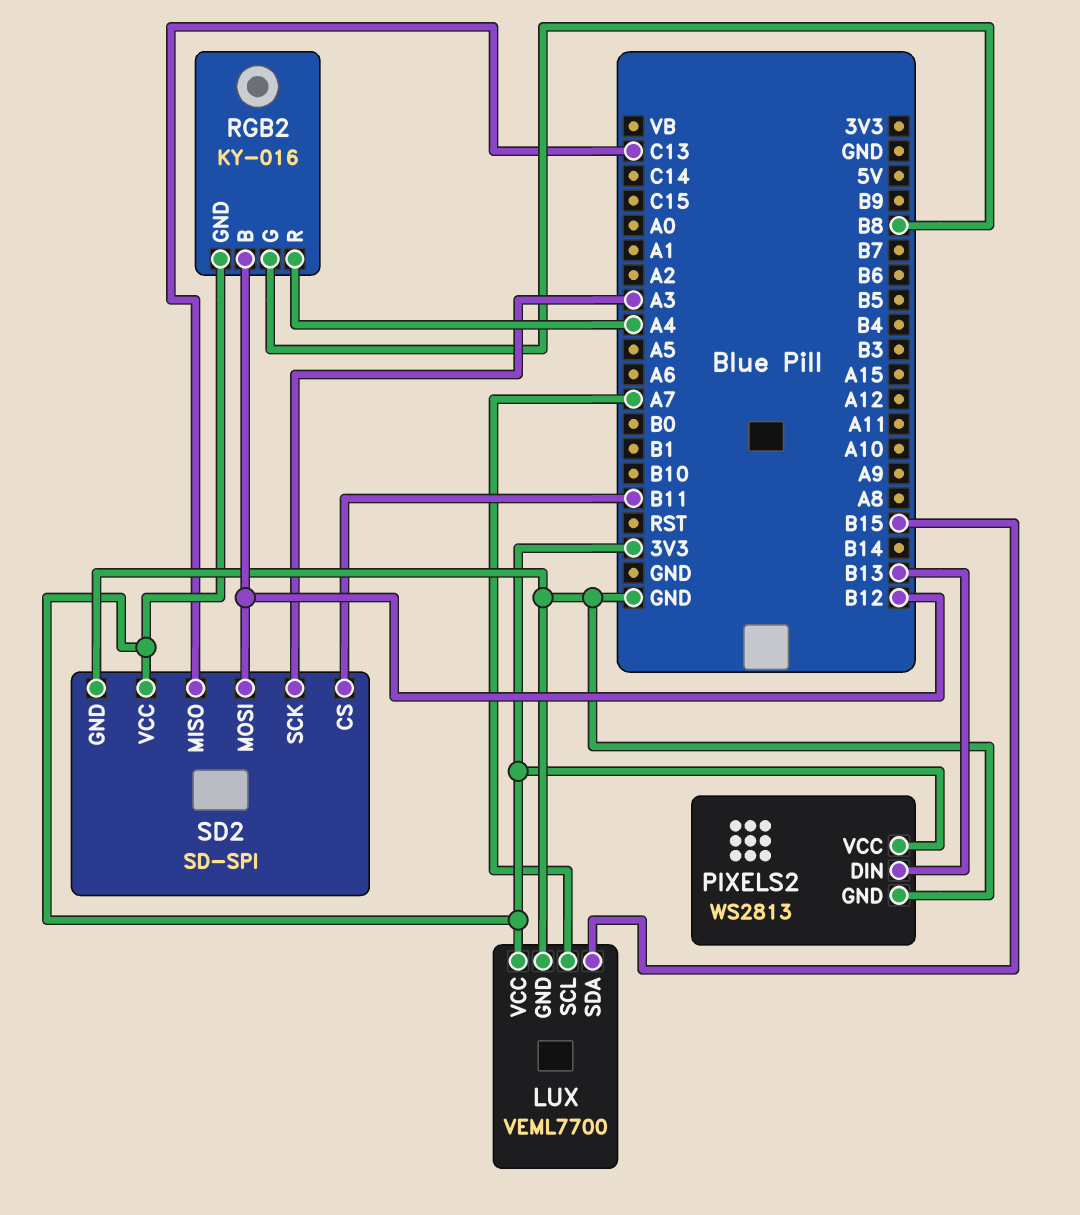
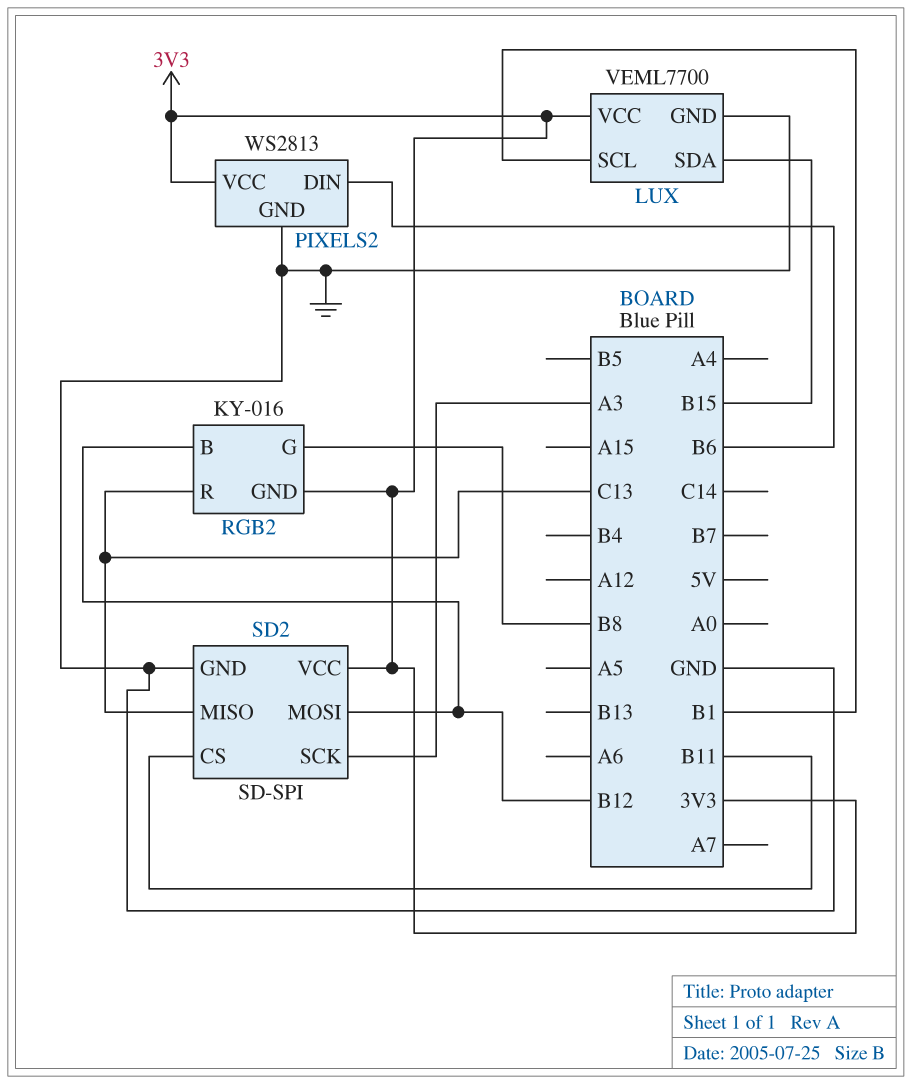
LUX pin SCL: A7 -> B1
PIXELS2 pin DIN: B13 -> B6
RGB2 pin R: A4 -> C13

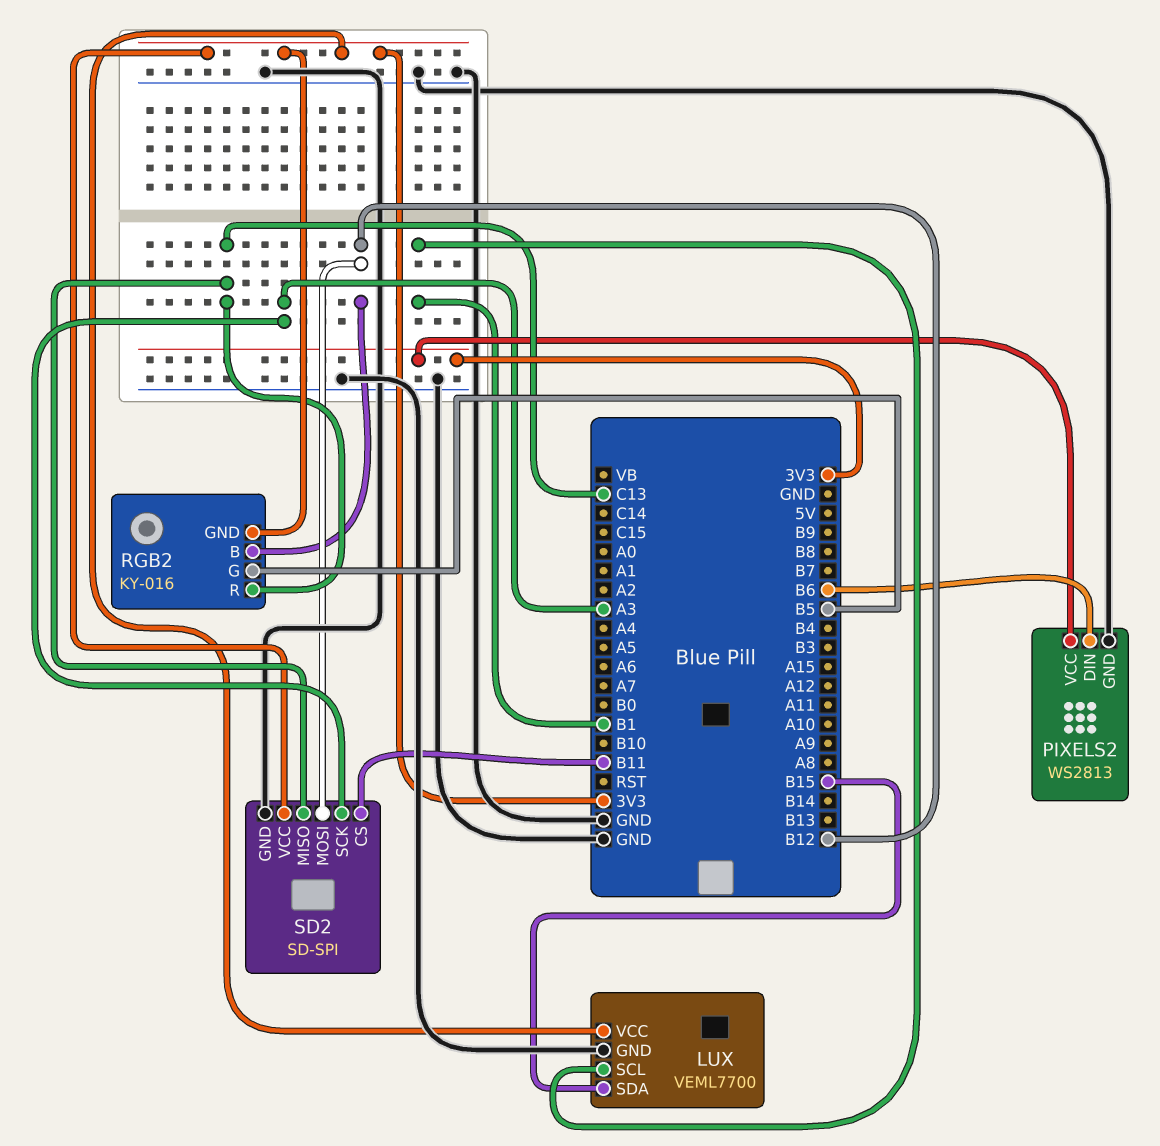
RGB2 pin G: B8 -> B5

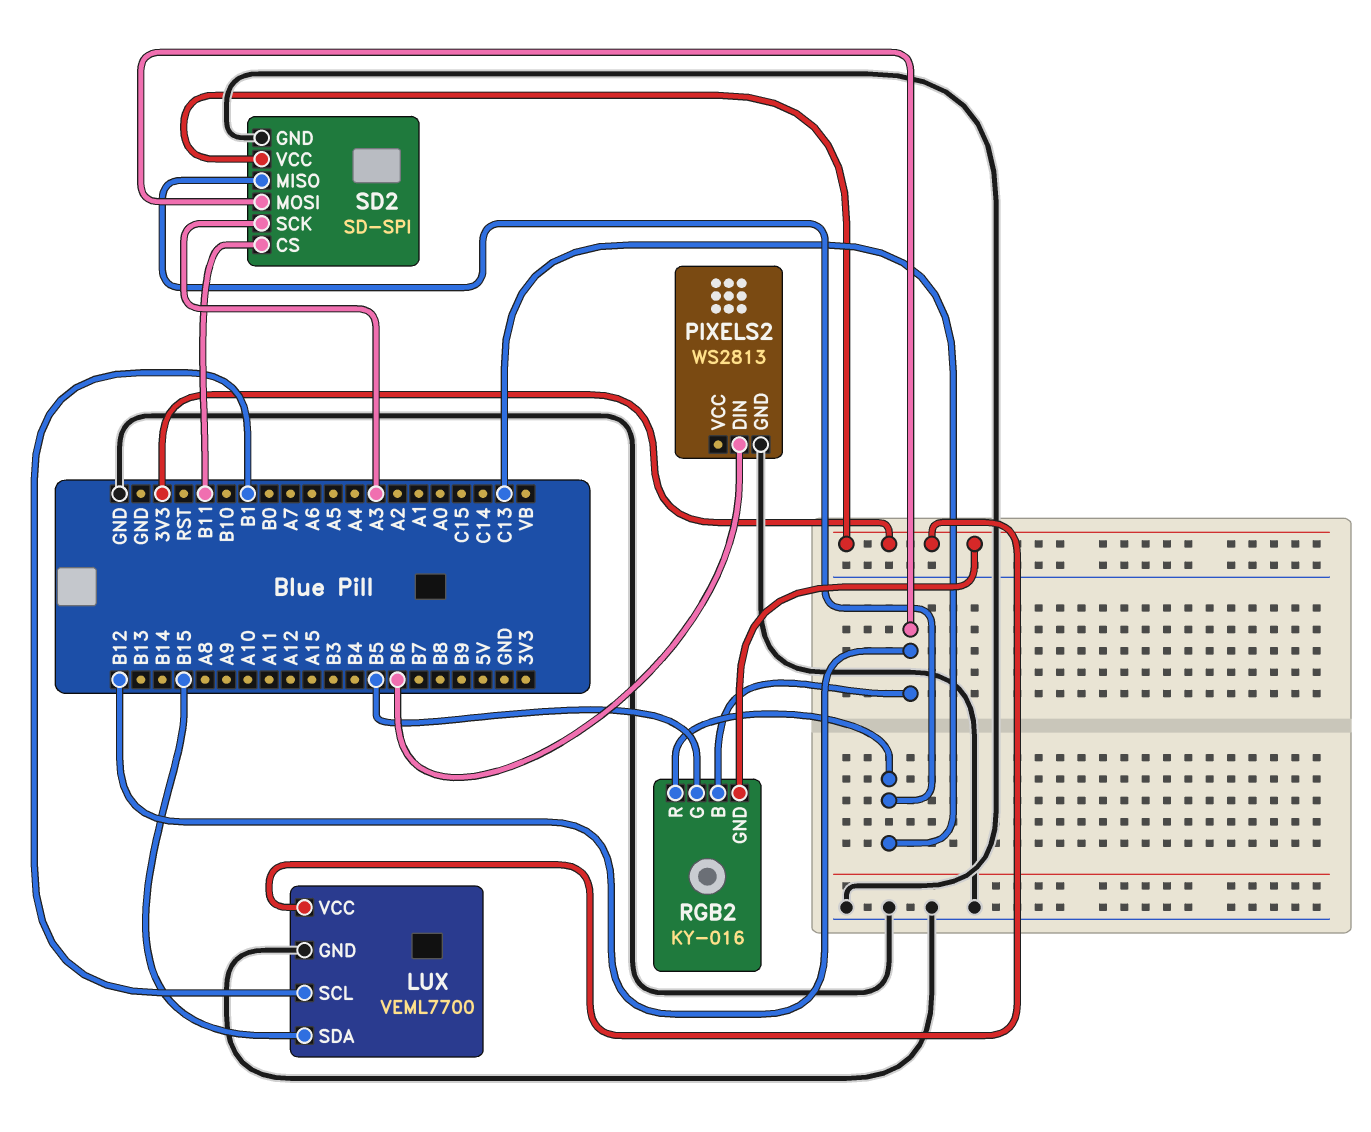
PIXELS2 pin VCC: 3V3 -> none

